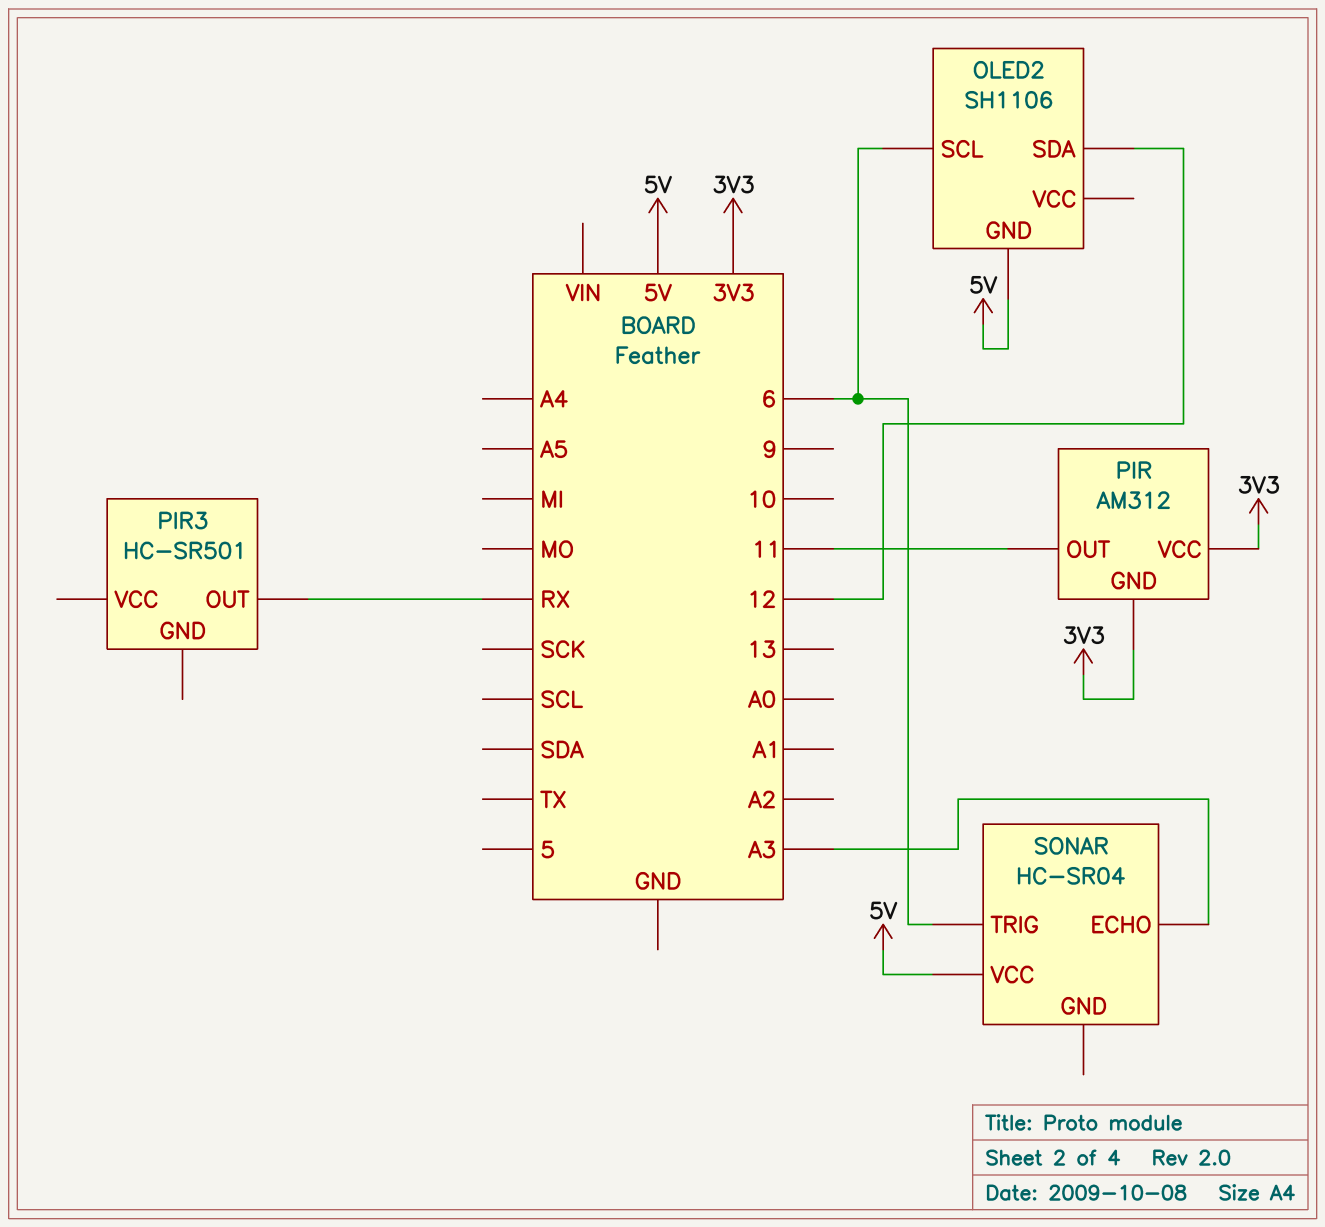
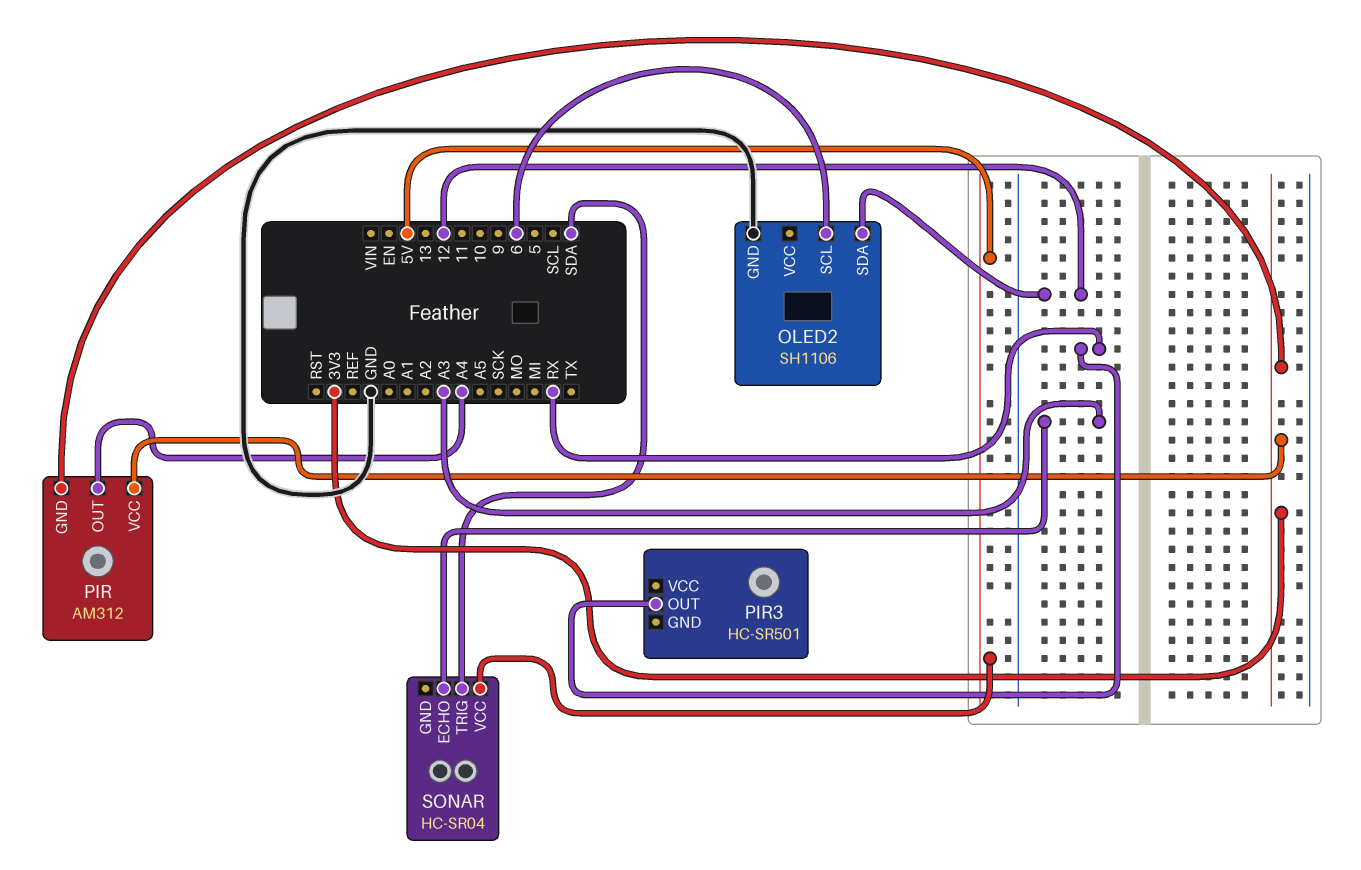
OLED2 pin GND: 5V -> GND
PIR pin OUT: 11 -> A4
SONAR pin TRIG: 6 -> SDA

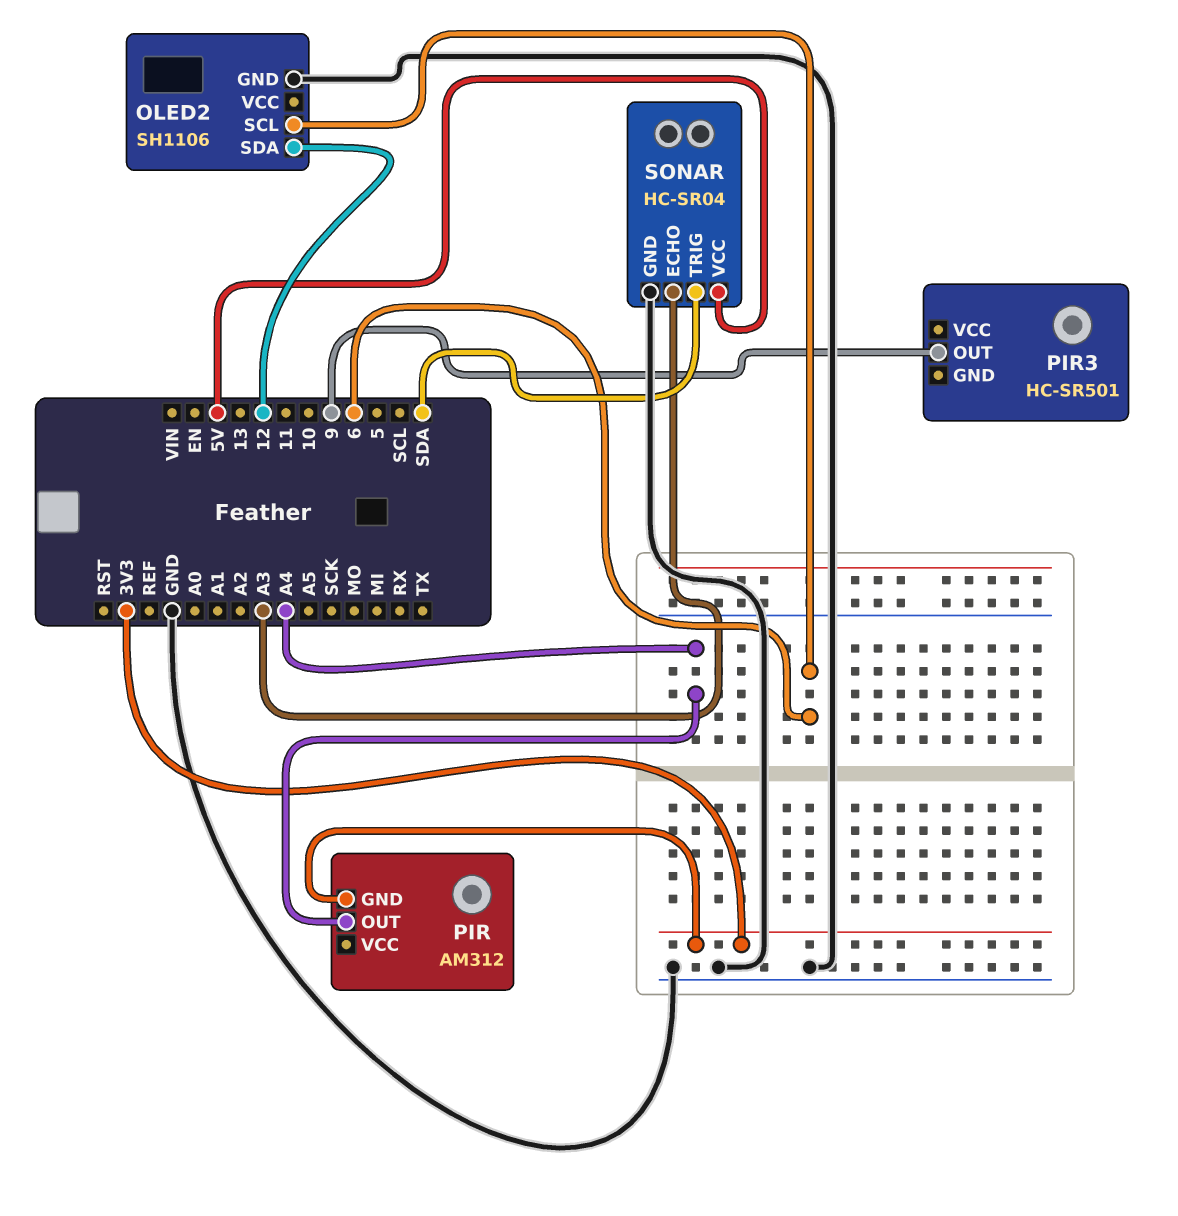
PIR pin VCC: 3V3 -> none
PIR3 pin OUT: RX -> 9
SONAR pin GND: none -> GND

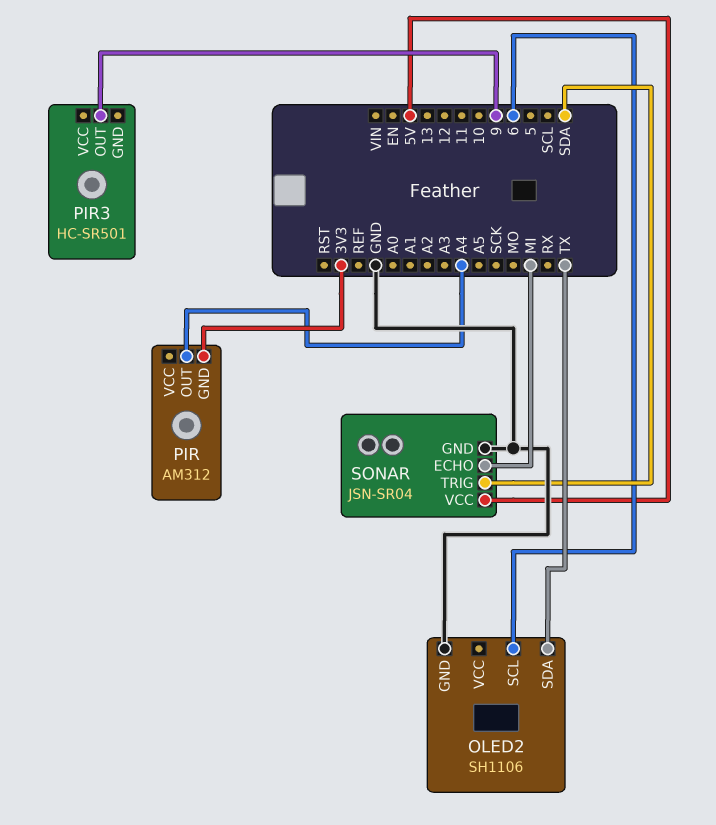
OLED2 pin SDA: 12 -> TX
SONAR: HC-SR04 -> JSN-SR04
SONAR pin ECHO: A3 -> MI

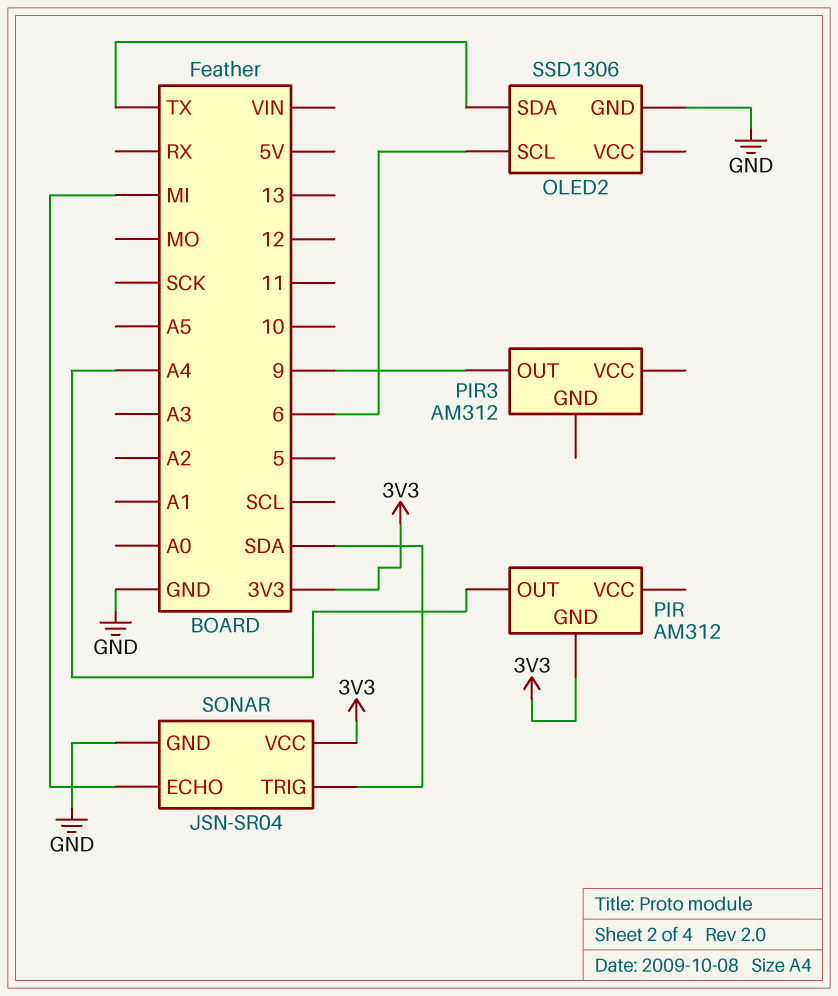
OLED2: SH1106 -> SSD1306
PIR3: HC-SR501 -> AM312
SONAR pin VCC: 5V -> 3V3

